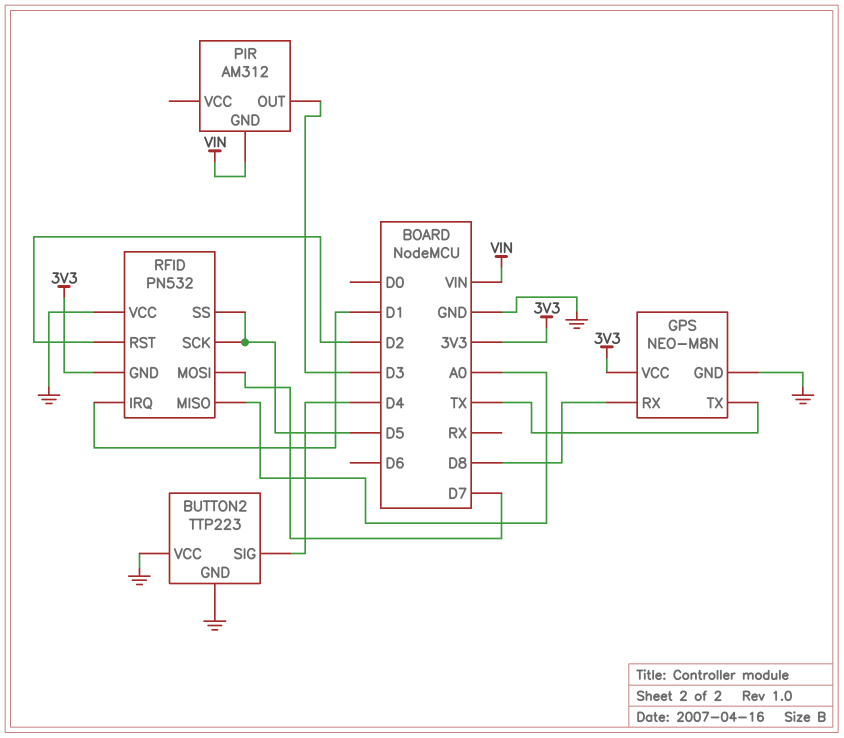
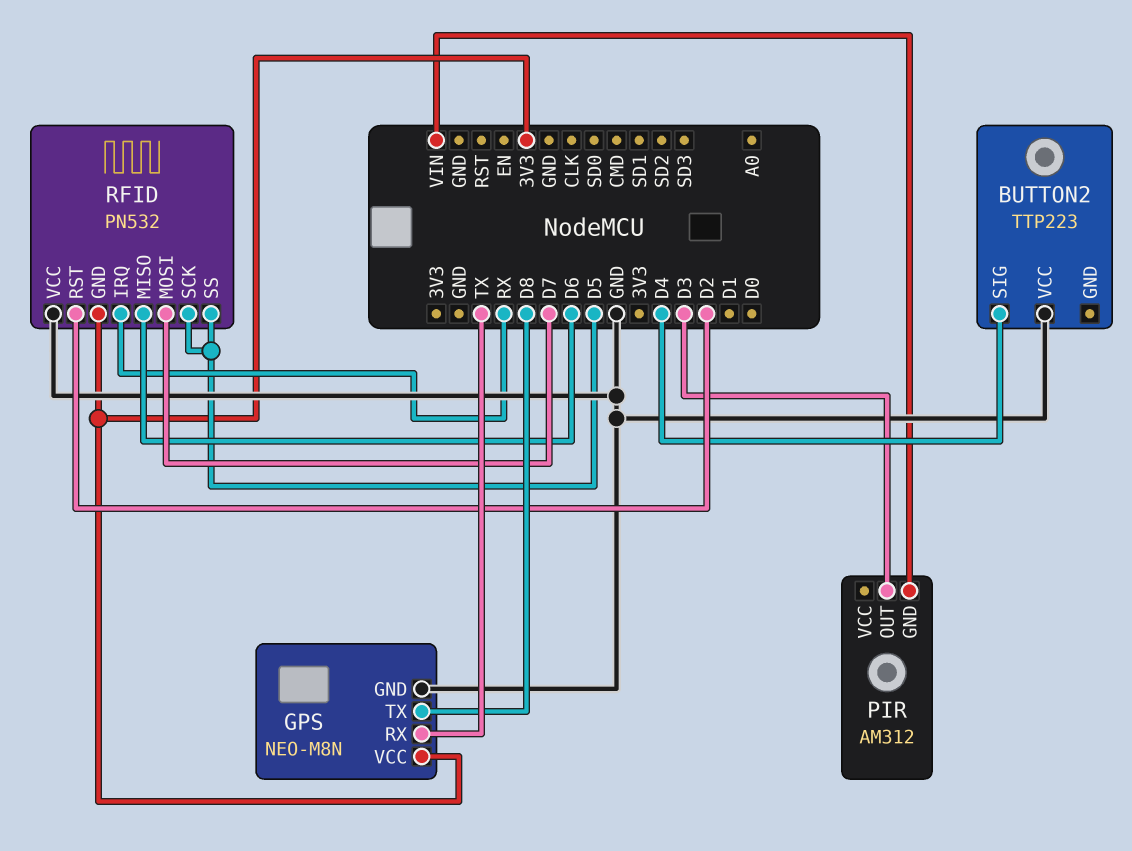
BUTTON2 pin GND: GND -> none
GPS pin RX: D8 -> TX
GPS pin TX: TX -> D8
RFID pin IRQ: D1 -> RX
RFID pin MISO: A0 -> D6

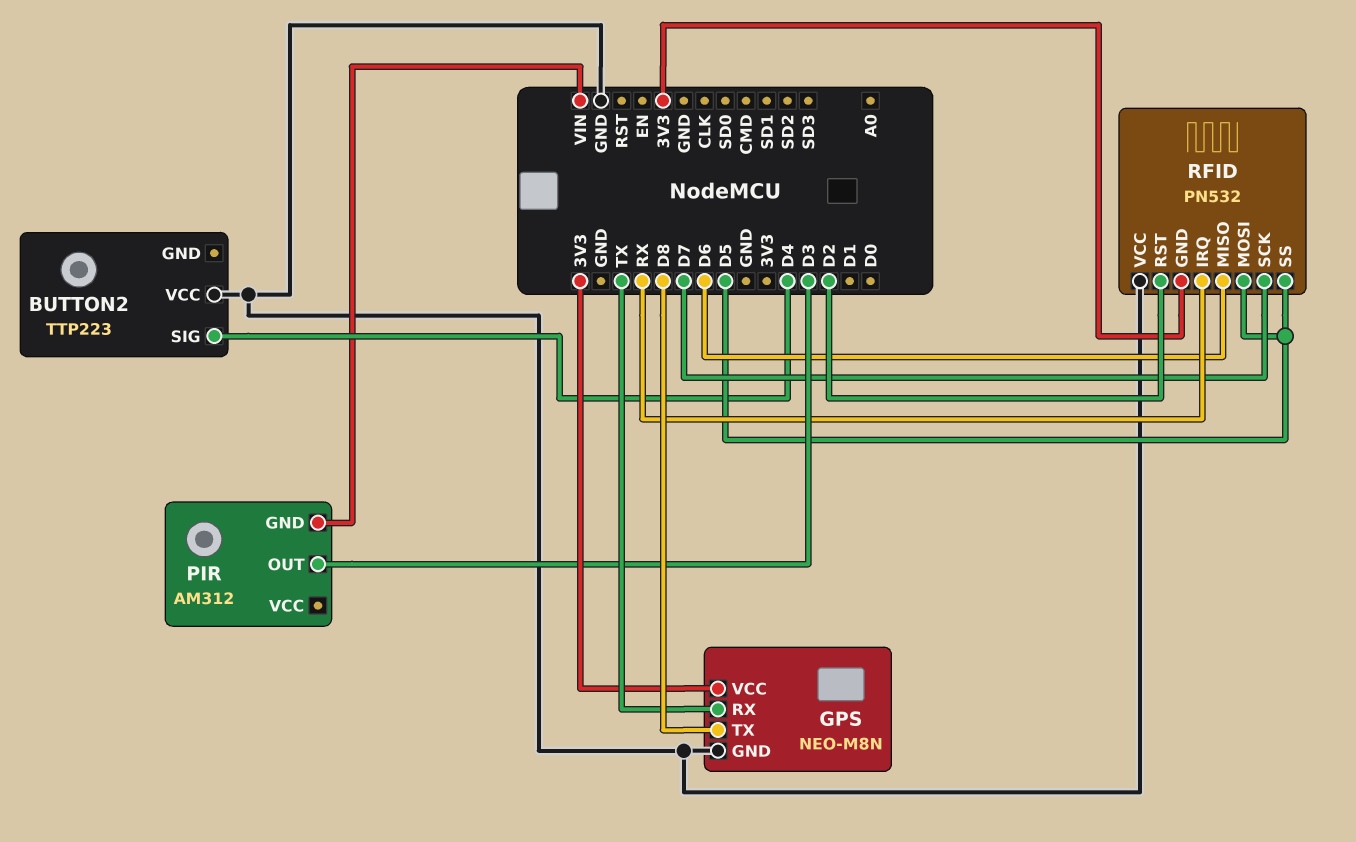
RFID pin MOSI: D7 -> D5
RFID pin SCK: D5 -> D7

